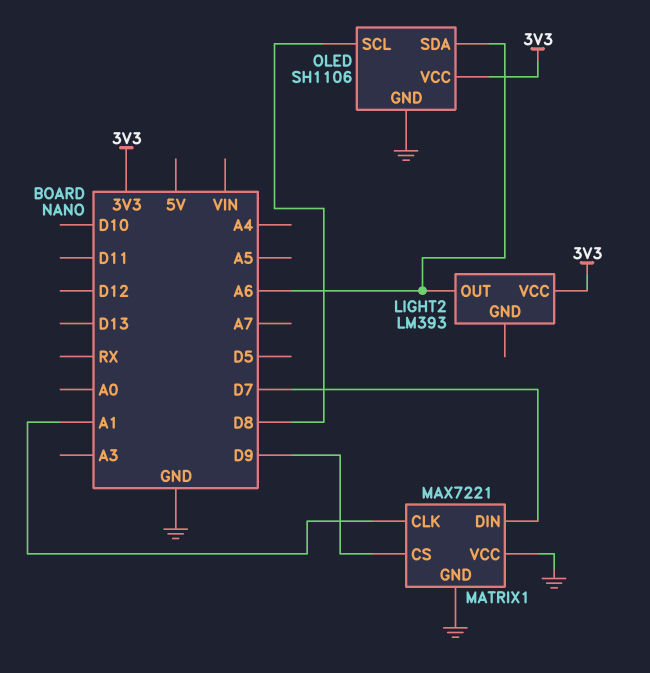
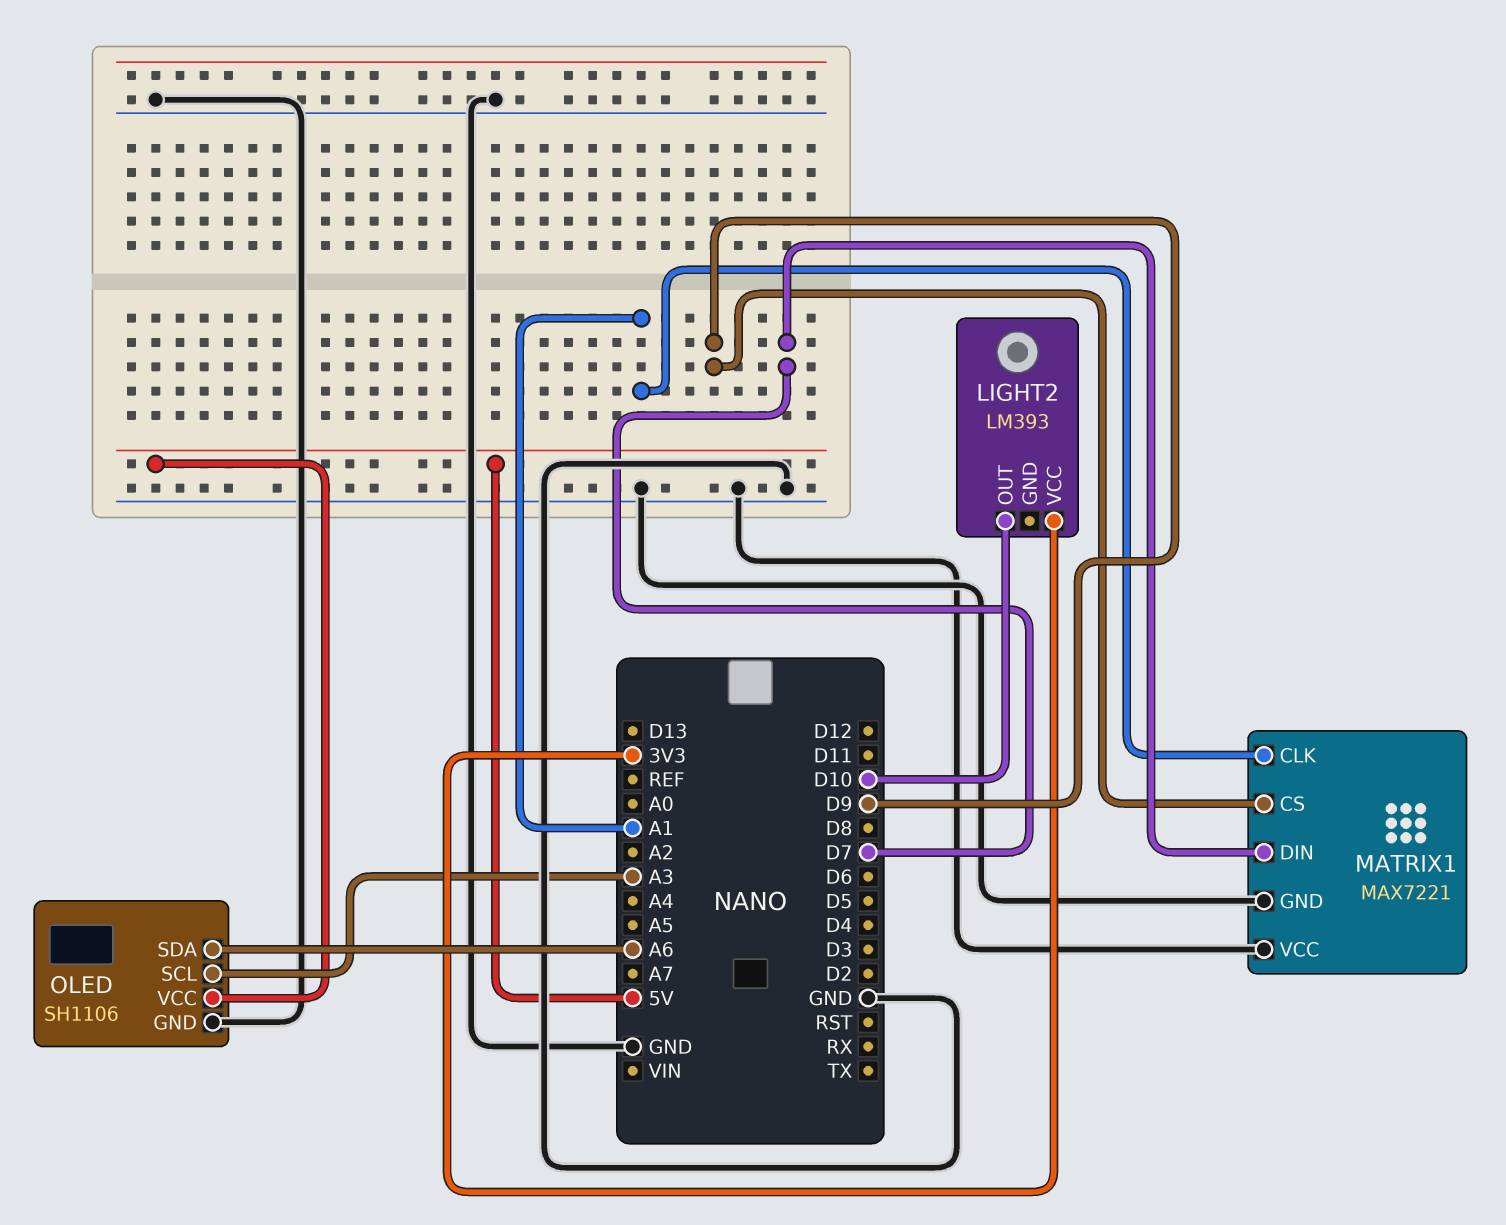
LIGHT2 pin OUT: A6 -> D10
OLED pin SCL: D8 -> A3
OLED pin VCC: 3V3 -> 5V

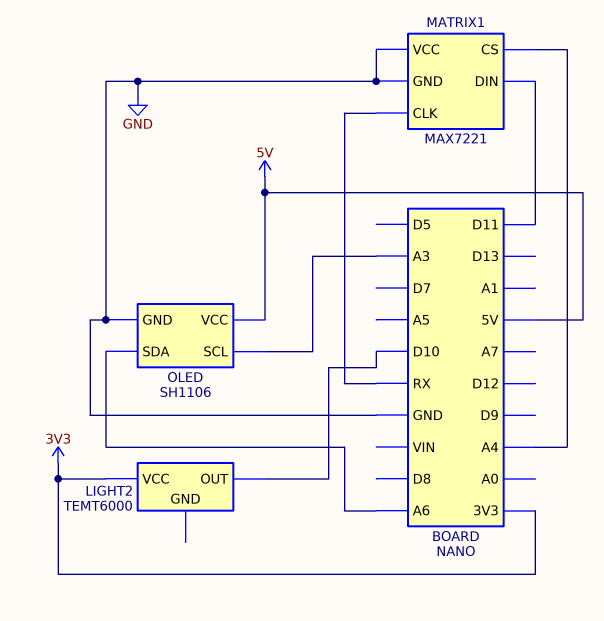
LIGHT2: LM393 -> TEMT6000
MATRIX1 pin CLK: A1 -> RX
MATRIX1 pin CS: D9 -> A4
MATRIX1 pin DIN: D7 -> D11

